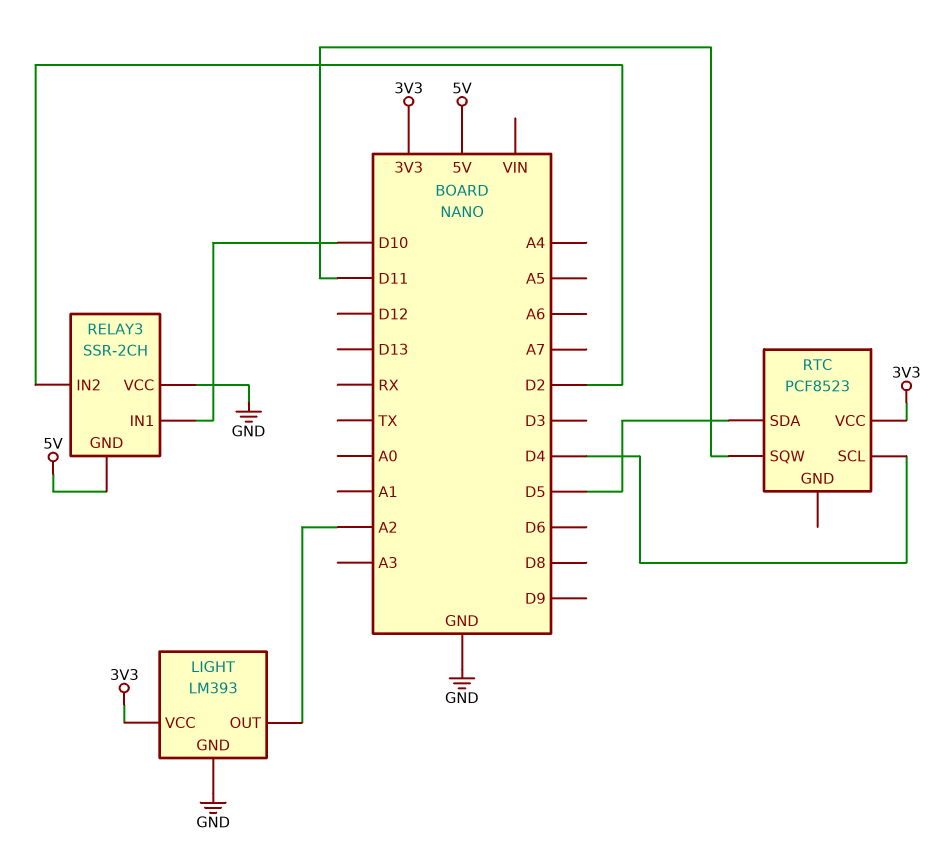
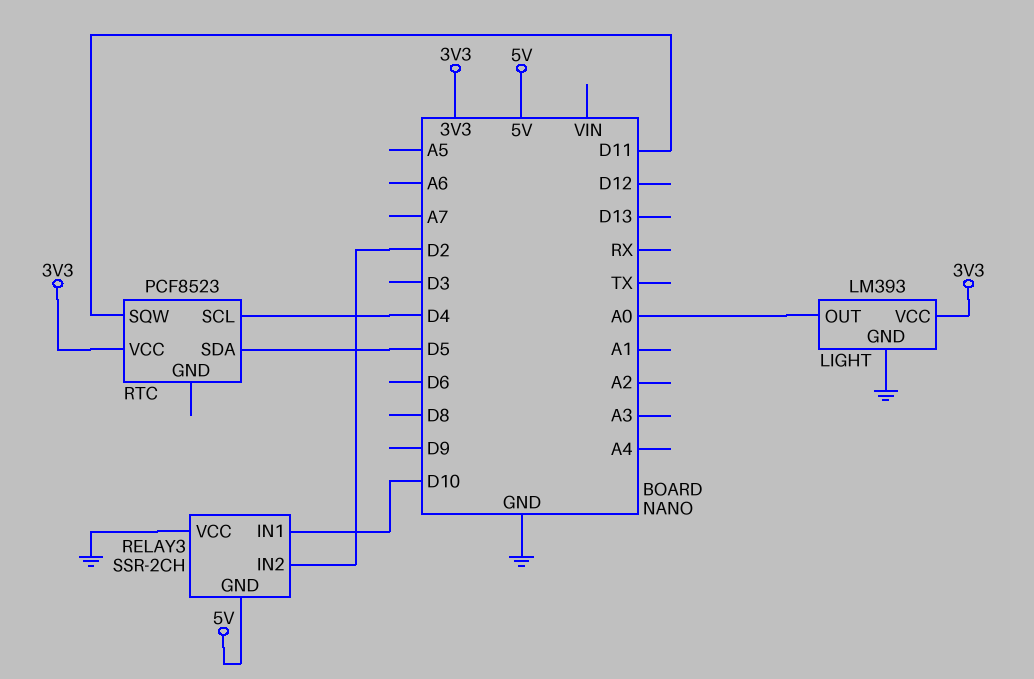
LIGHT pin OUT: A2 -> A0

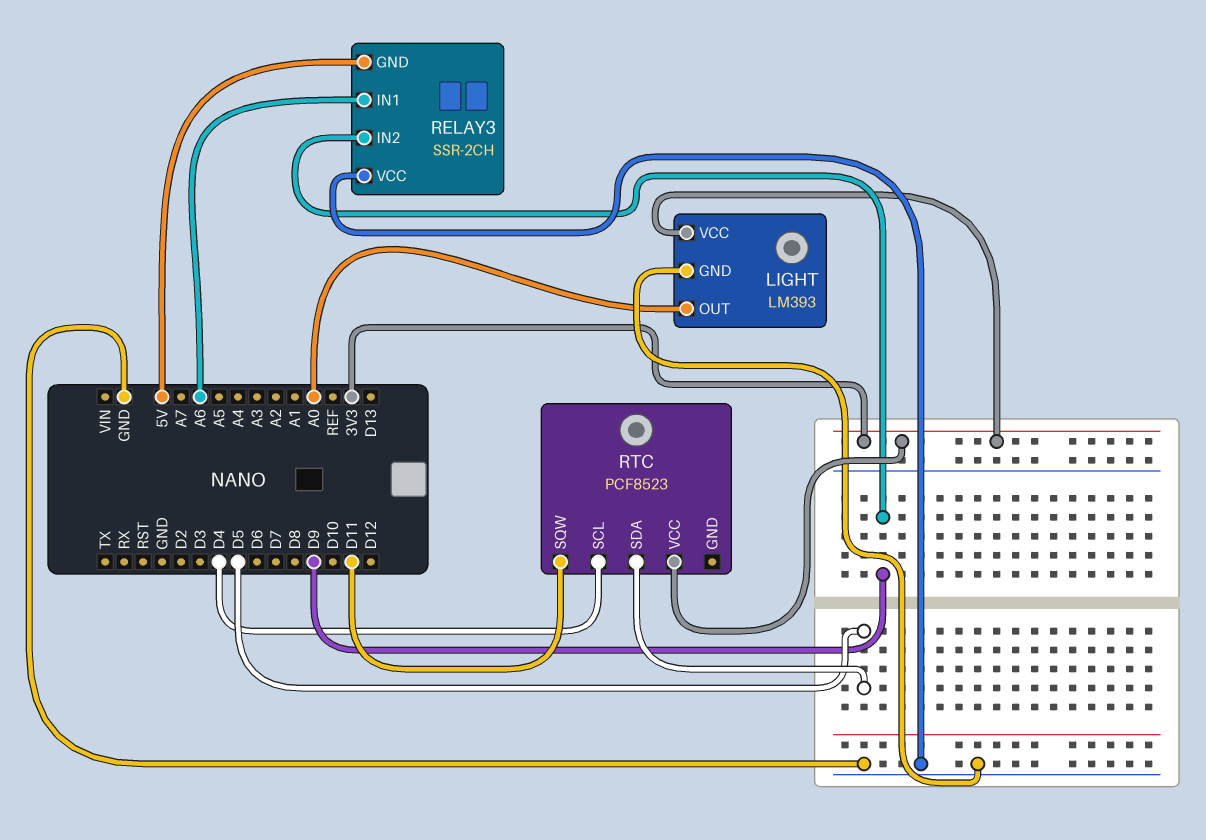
RELAY3 pin IN1: D10 -> A6
RELAY3 pin IN2: D2 -> D9

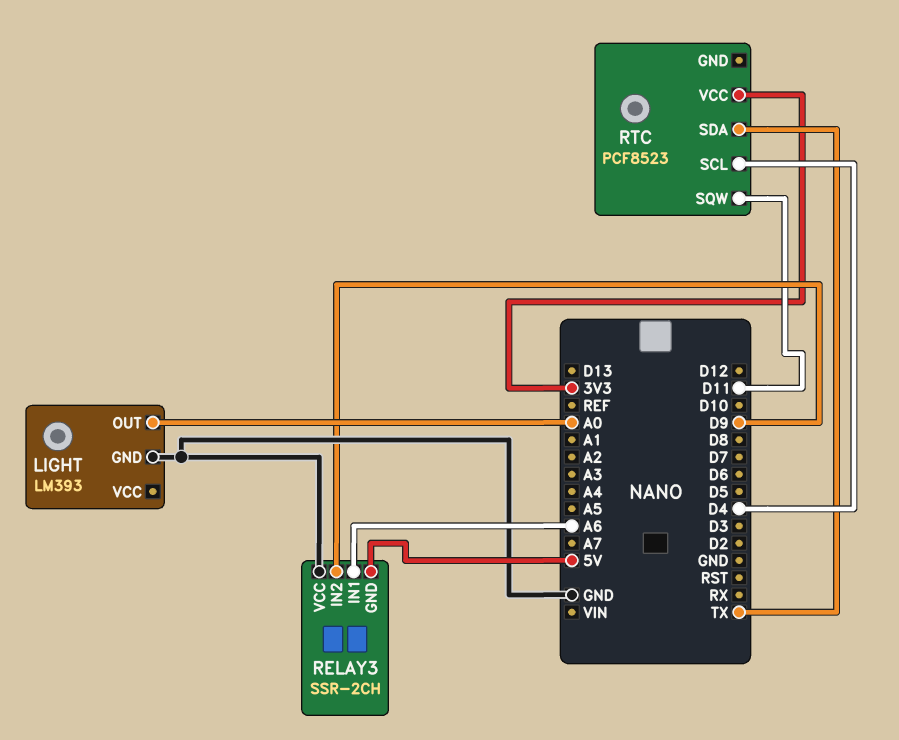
LIGHT pin VCC: 3V3 -> none
RTC pin SDA: D5 -> TX

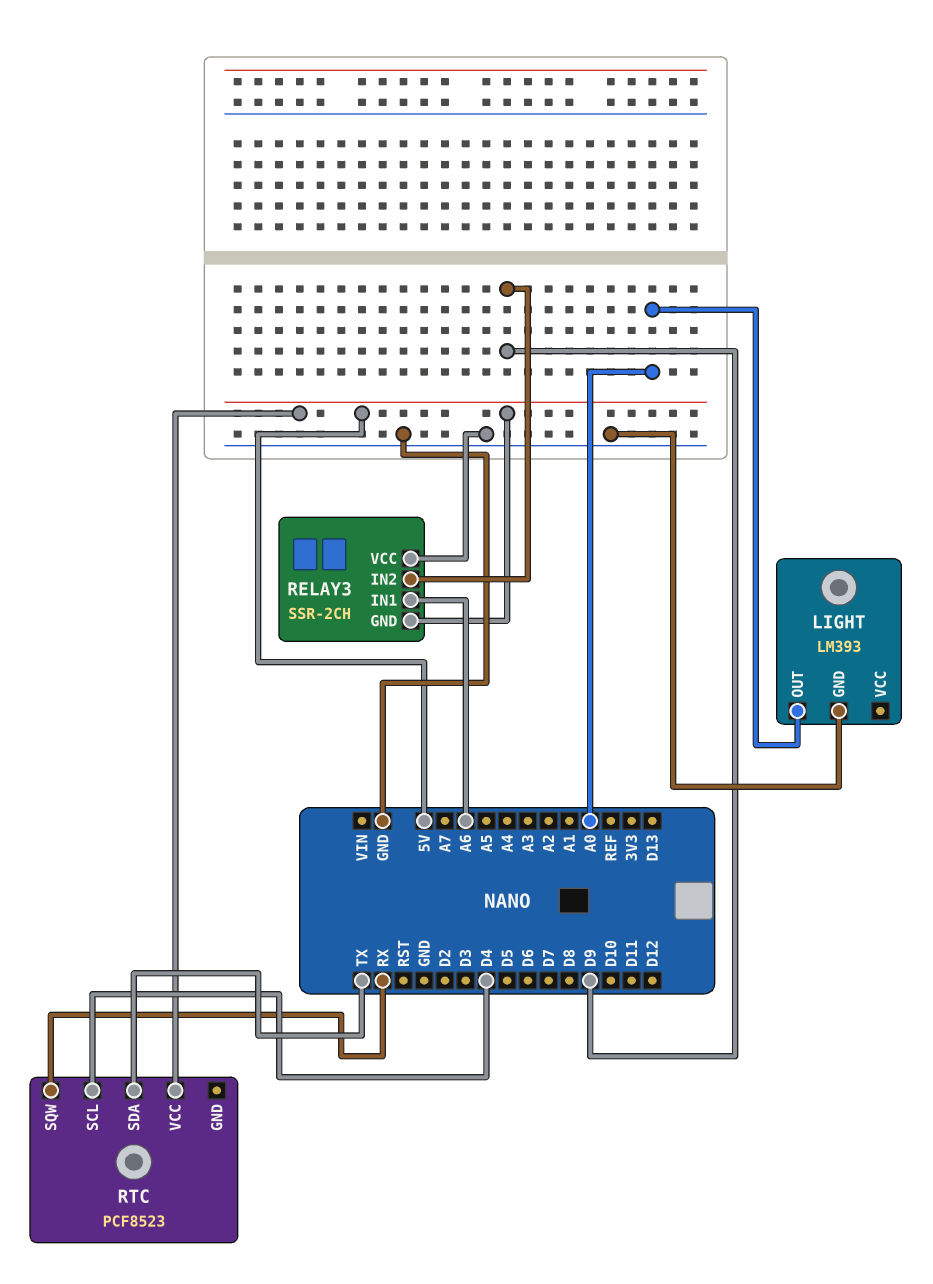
RTC pin SQW: D11 -> RX
RTC pin VCC: 3V3 -> 5V

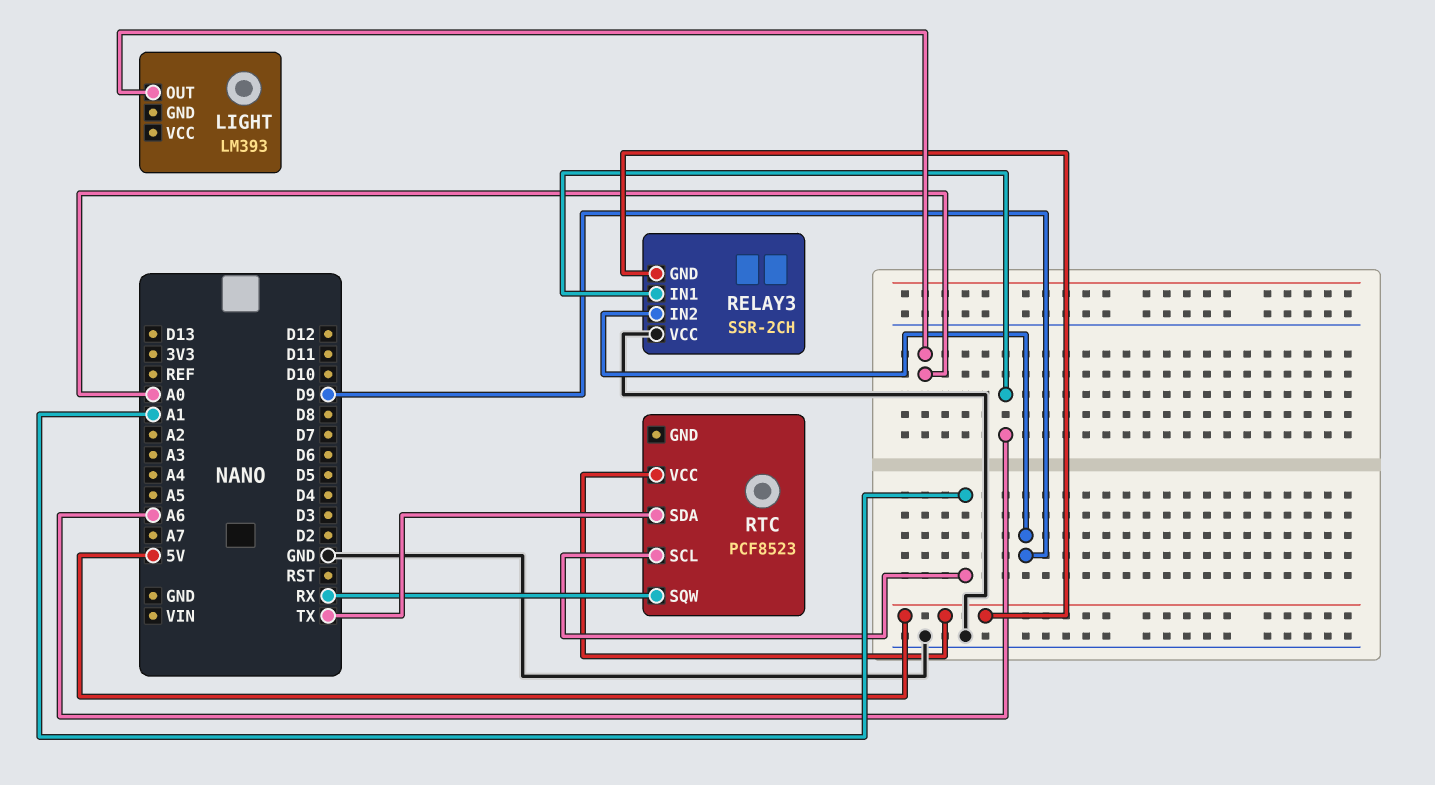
LIGHT pin GND: GND -> none
RTC pin SCL: D4 -> A1

